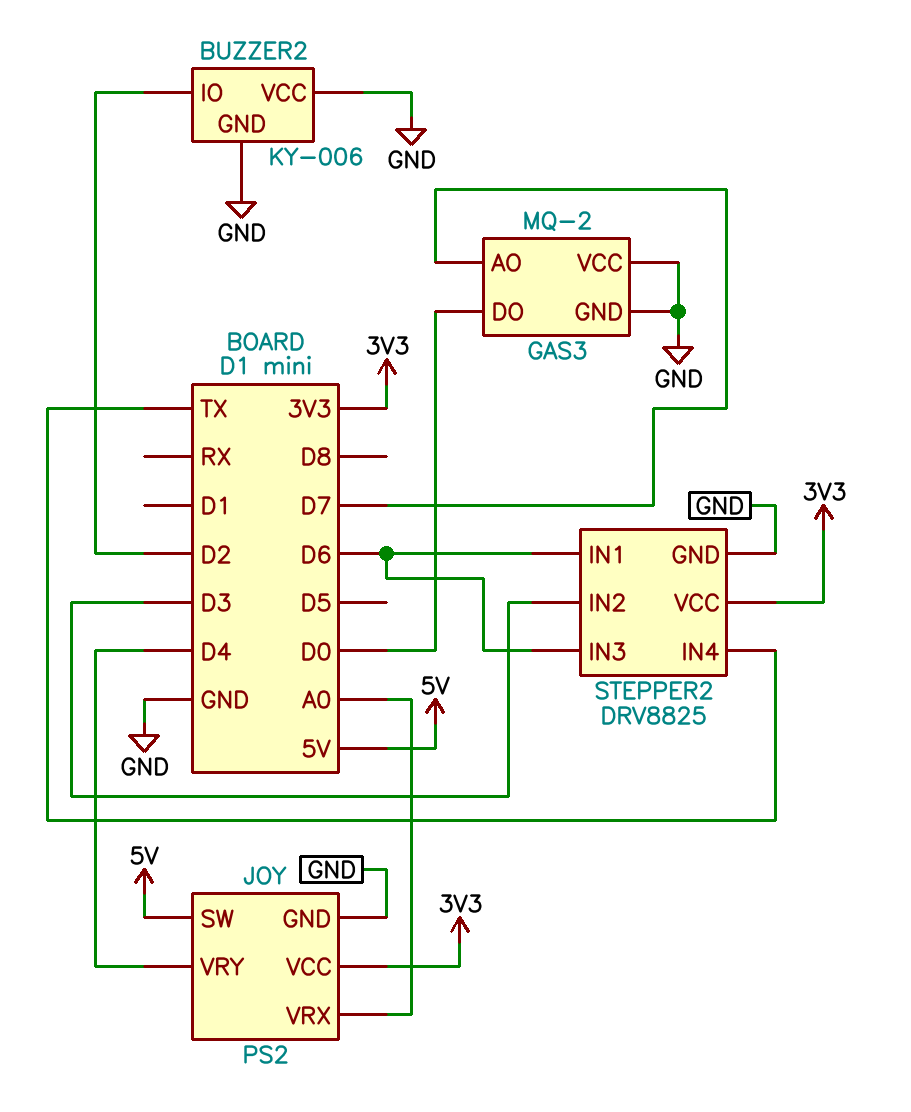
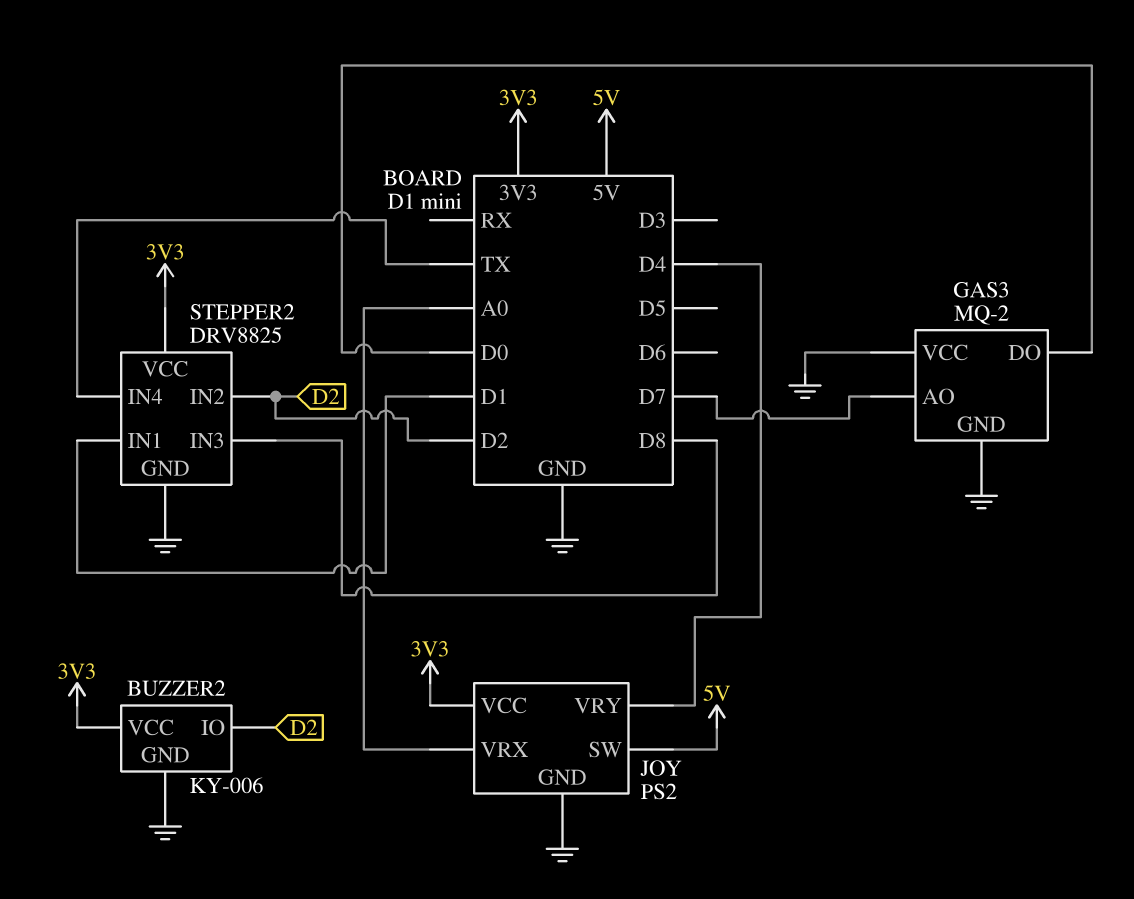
BUZZER2 pin VCC: GND -> 3V3
STEPPER2 pin IN1: D6 -> D1
STEPPER2 pin IN2: D3 -> D2
STEPPER2 pin IN3: D6 -> D8

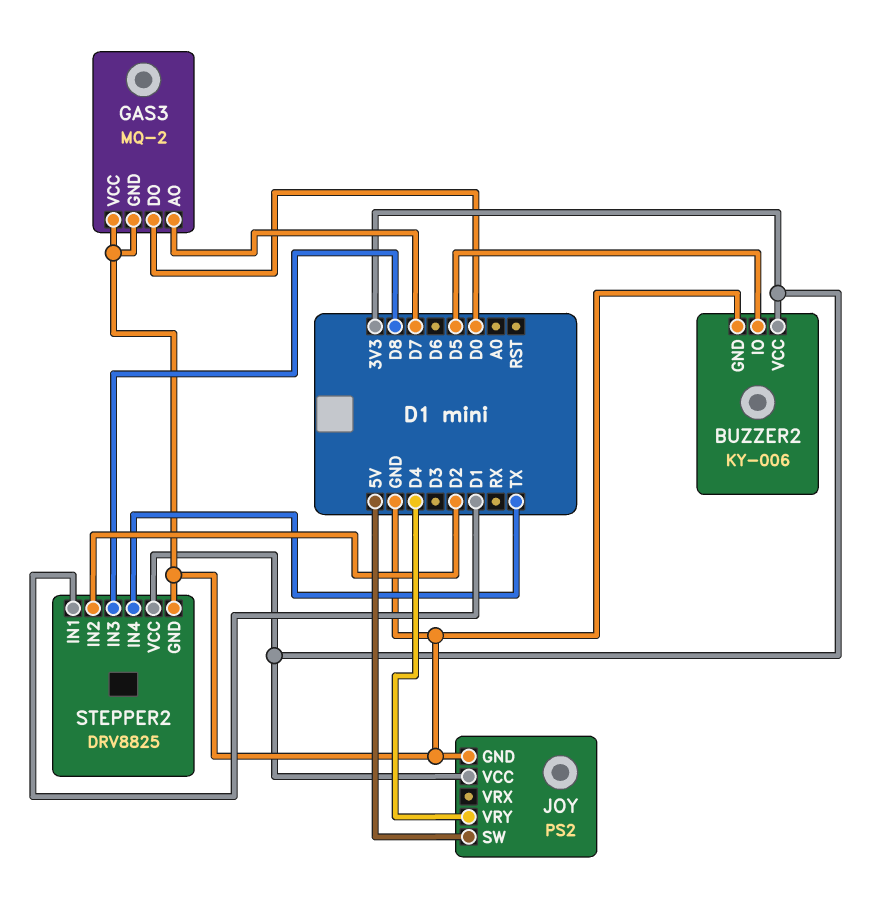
BUZZER2 pin IO: D2 -> D5
JOY pin VRX: A0 -> none

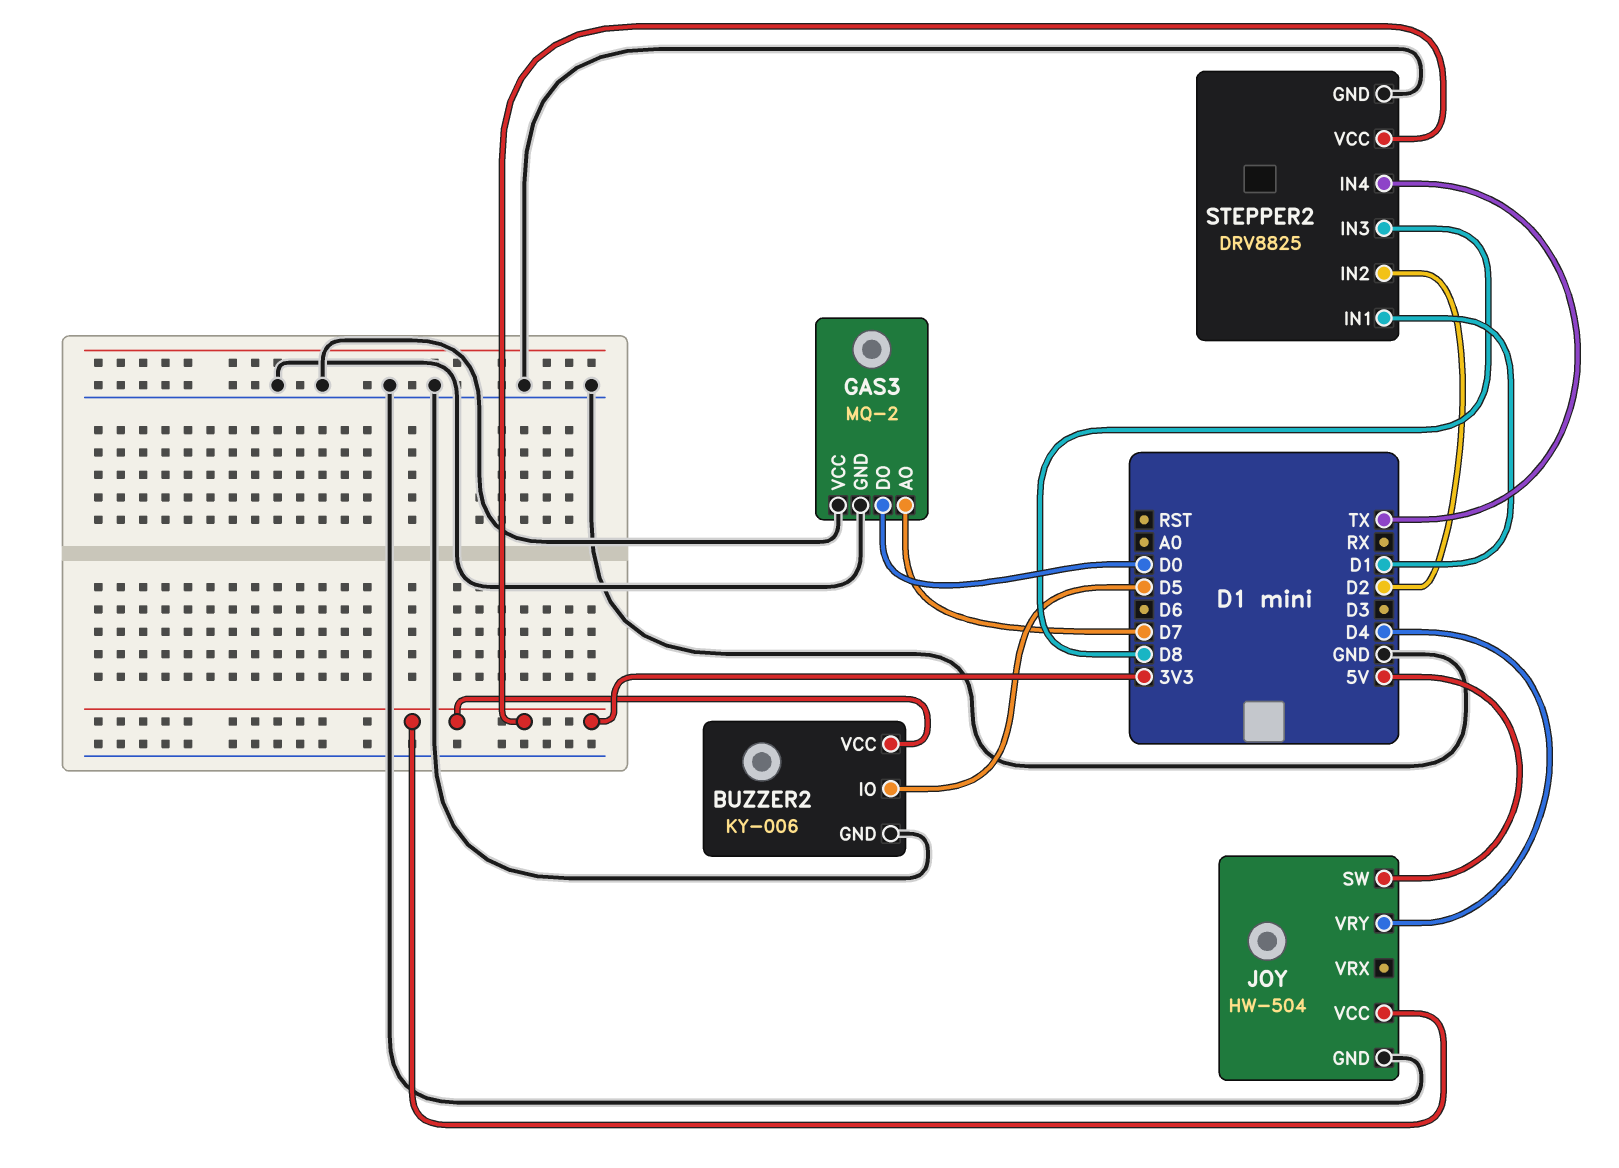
JOY: PS2 -> HW-504

